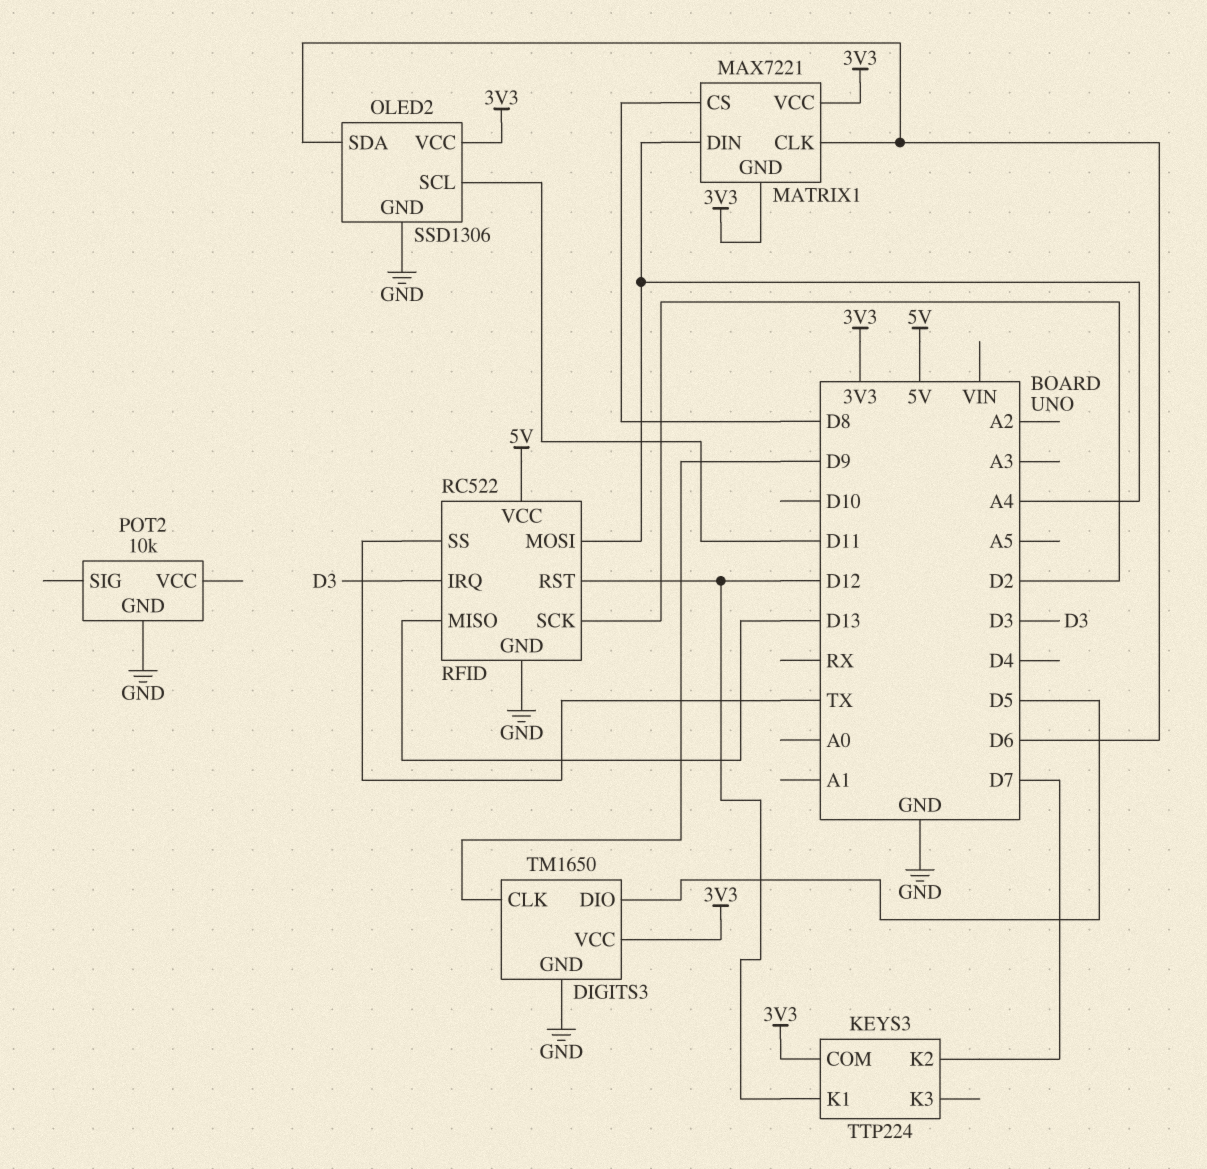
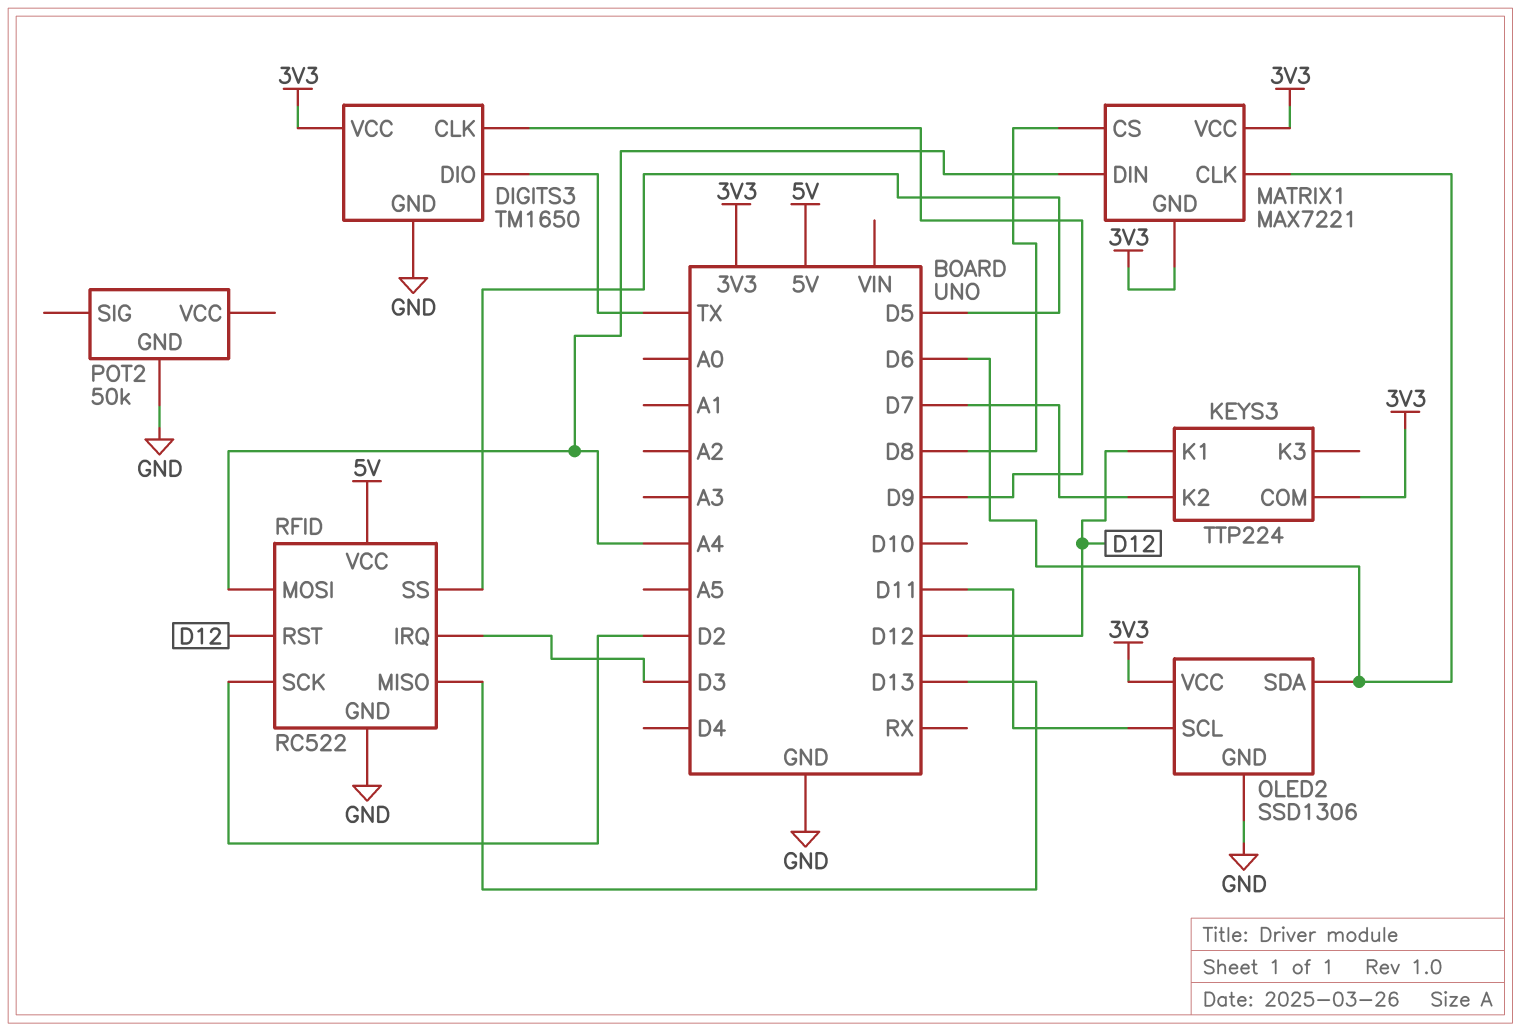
DIGITS3 pin DIO: D5 -> TX
POT2: 10k -> 50k
RFID pin SS: TX -> D5

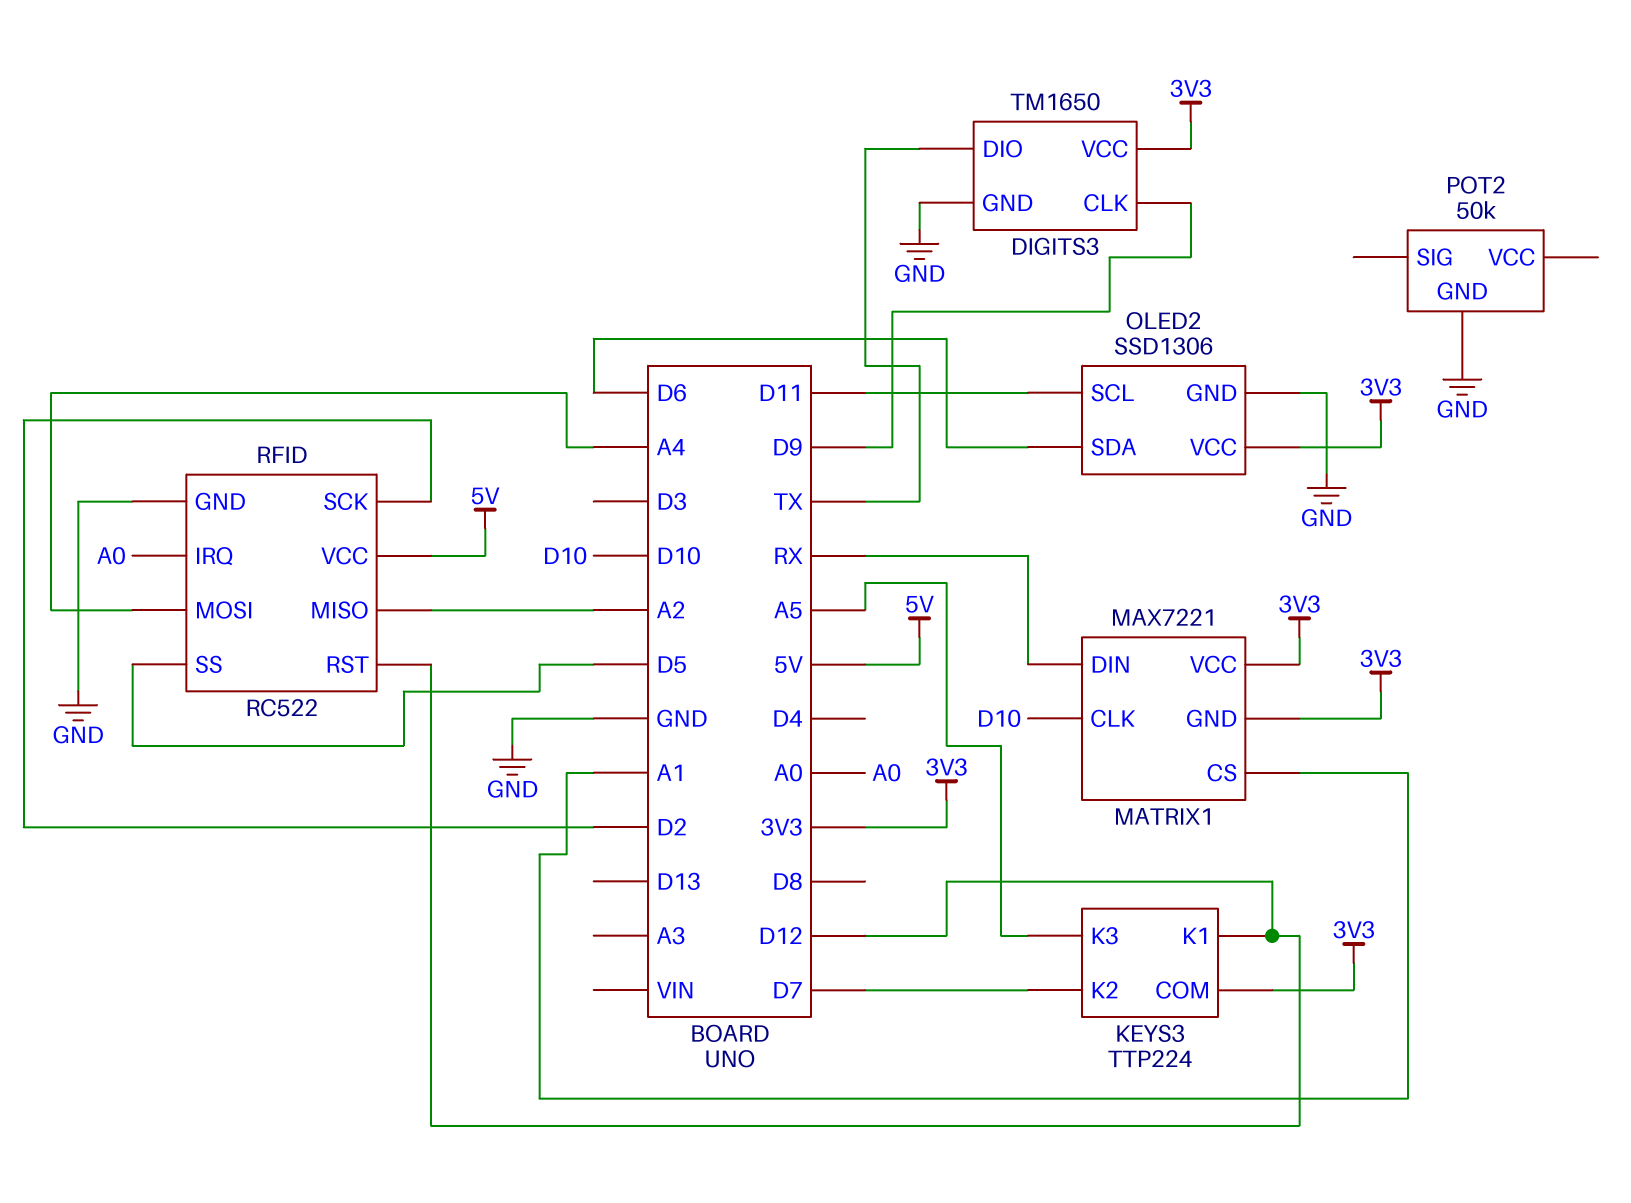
KEYS3 pin K3: none -> A5
MATRIX1 pin CLK: D6 -> D10
MATRIX1 pin CS: D8 -> A1
MATRIX1 pin DIN: A4 -> RX
RFID pin IRQ: D3 -> A0
RFID pin MISO: D13 -> A2

